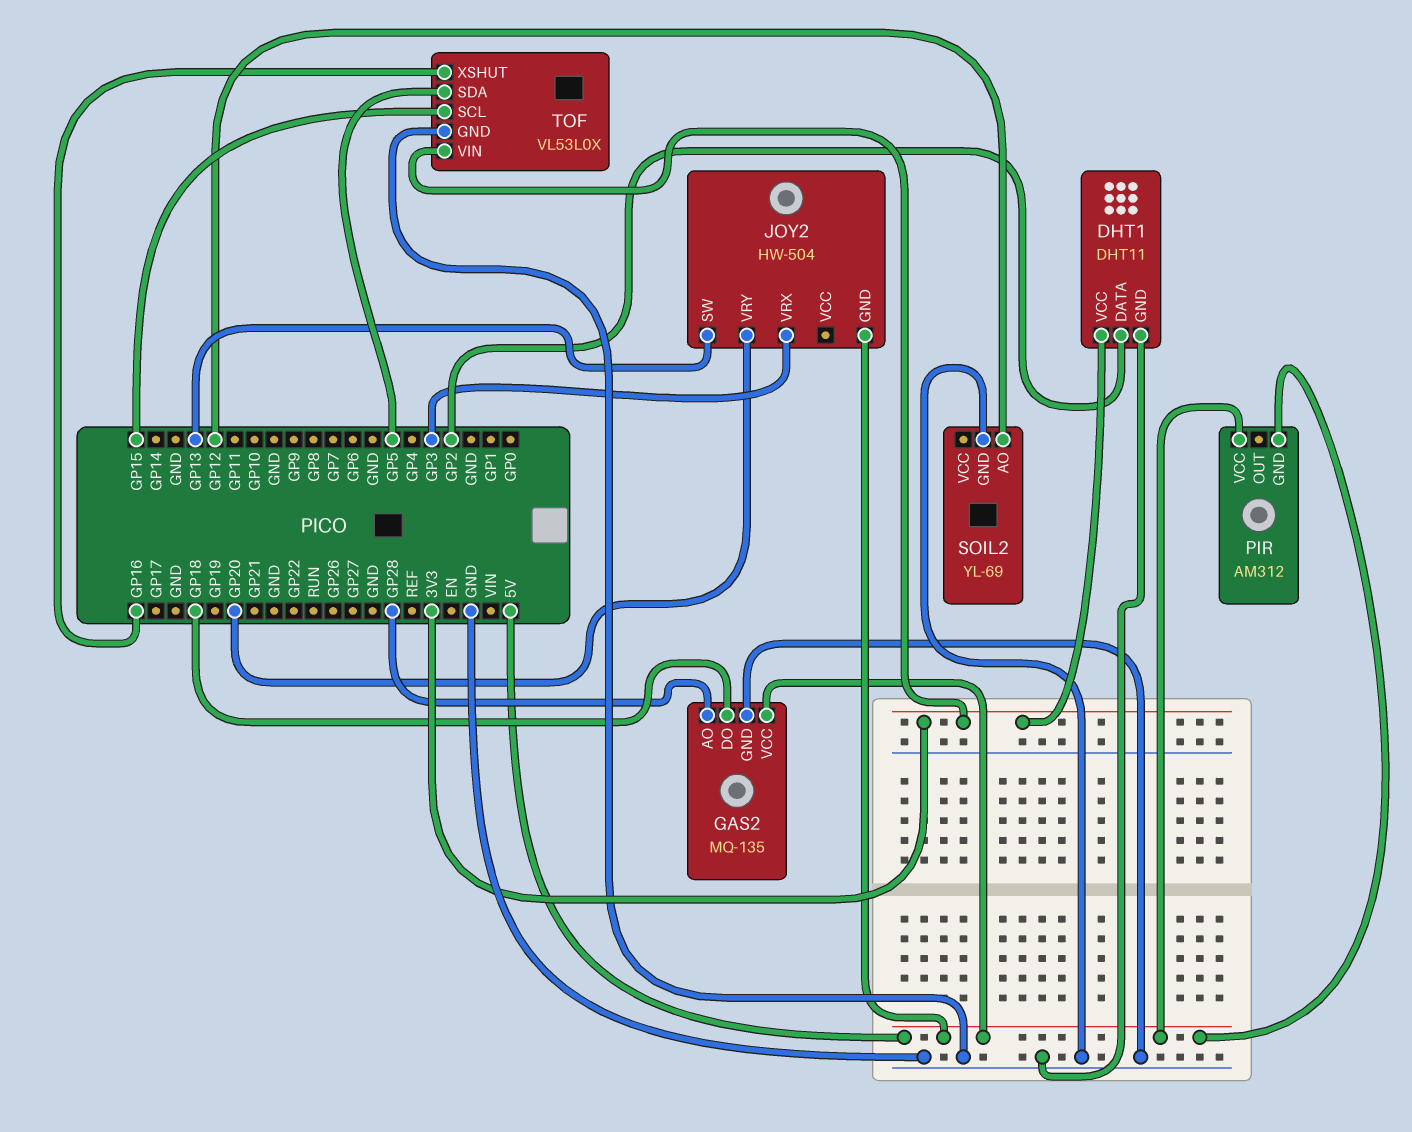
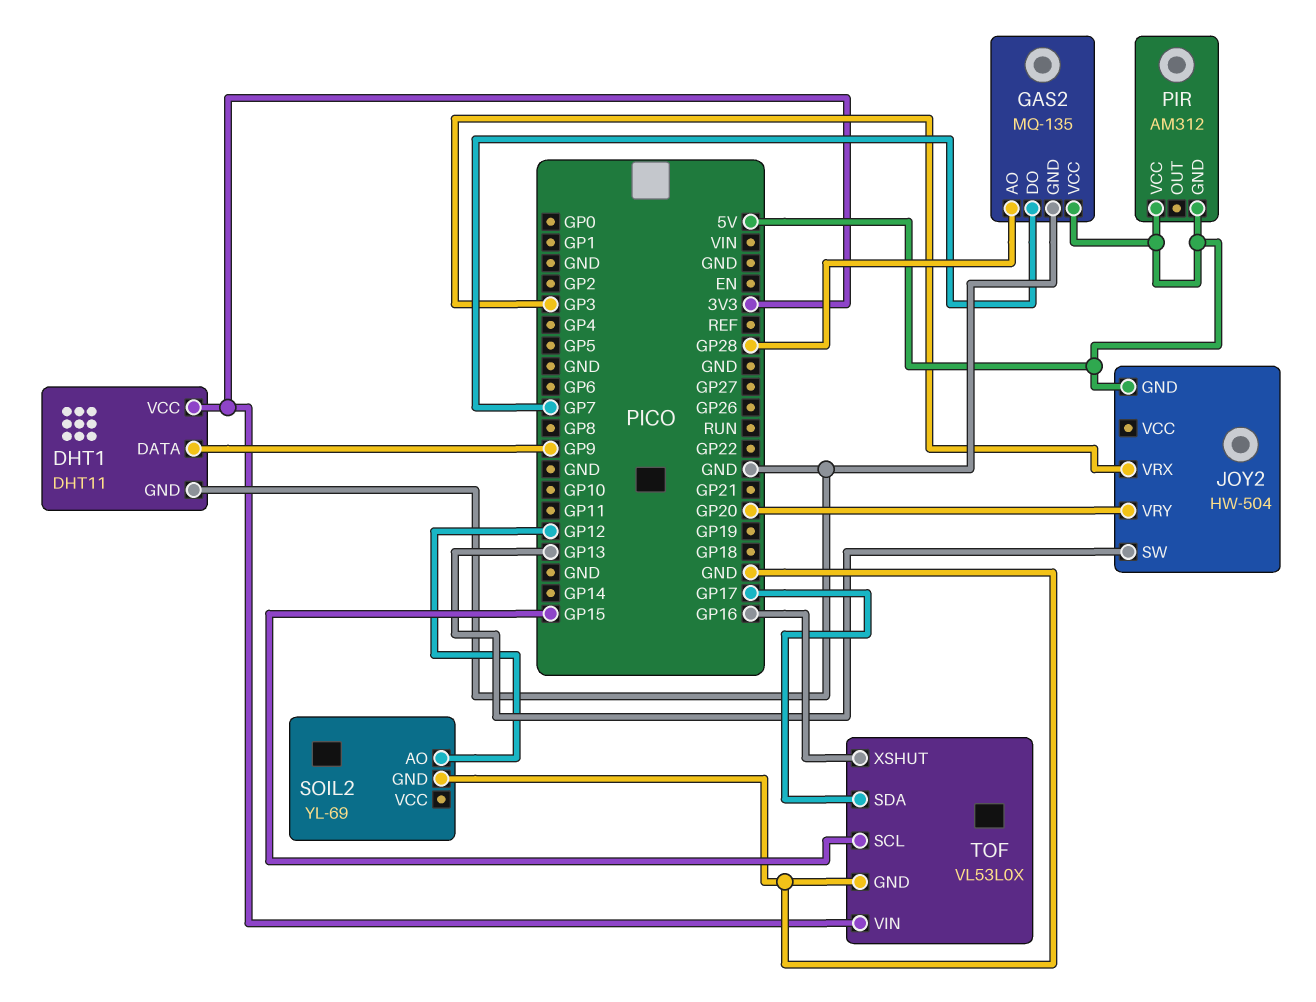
DHT1 pin DATA: GP2 -> GP9
GAS2 pin DO: GP18 -> GP7
TOF pin SDA: GP5 -> GP17

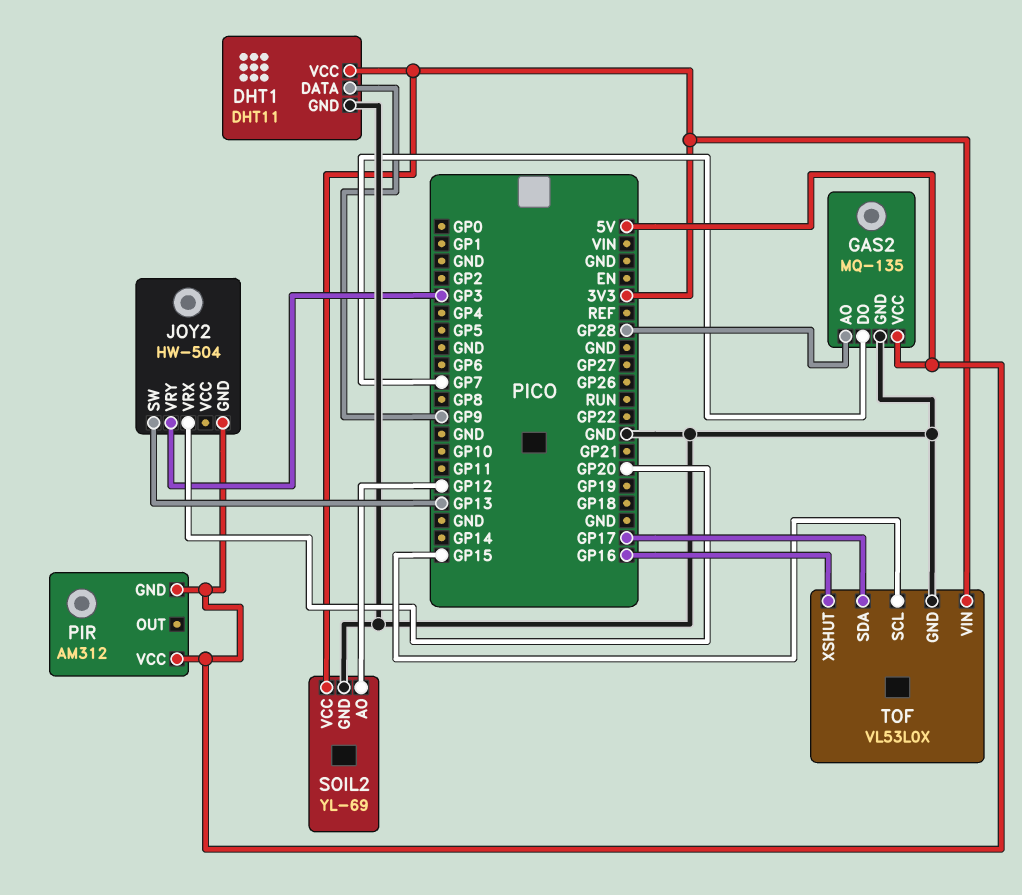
JOY2 pin VRX: GP3 -> GP20
JOY2 pin VRY: GP20 -> GP3
SOIL2 pin VCC: none -> 3V3

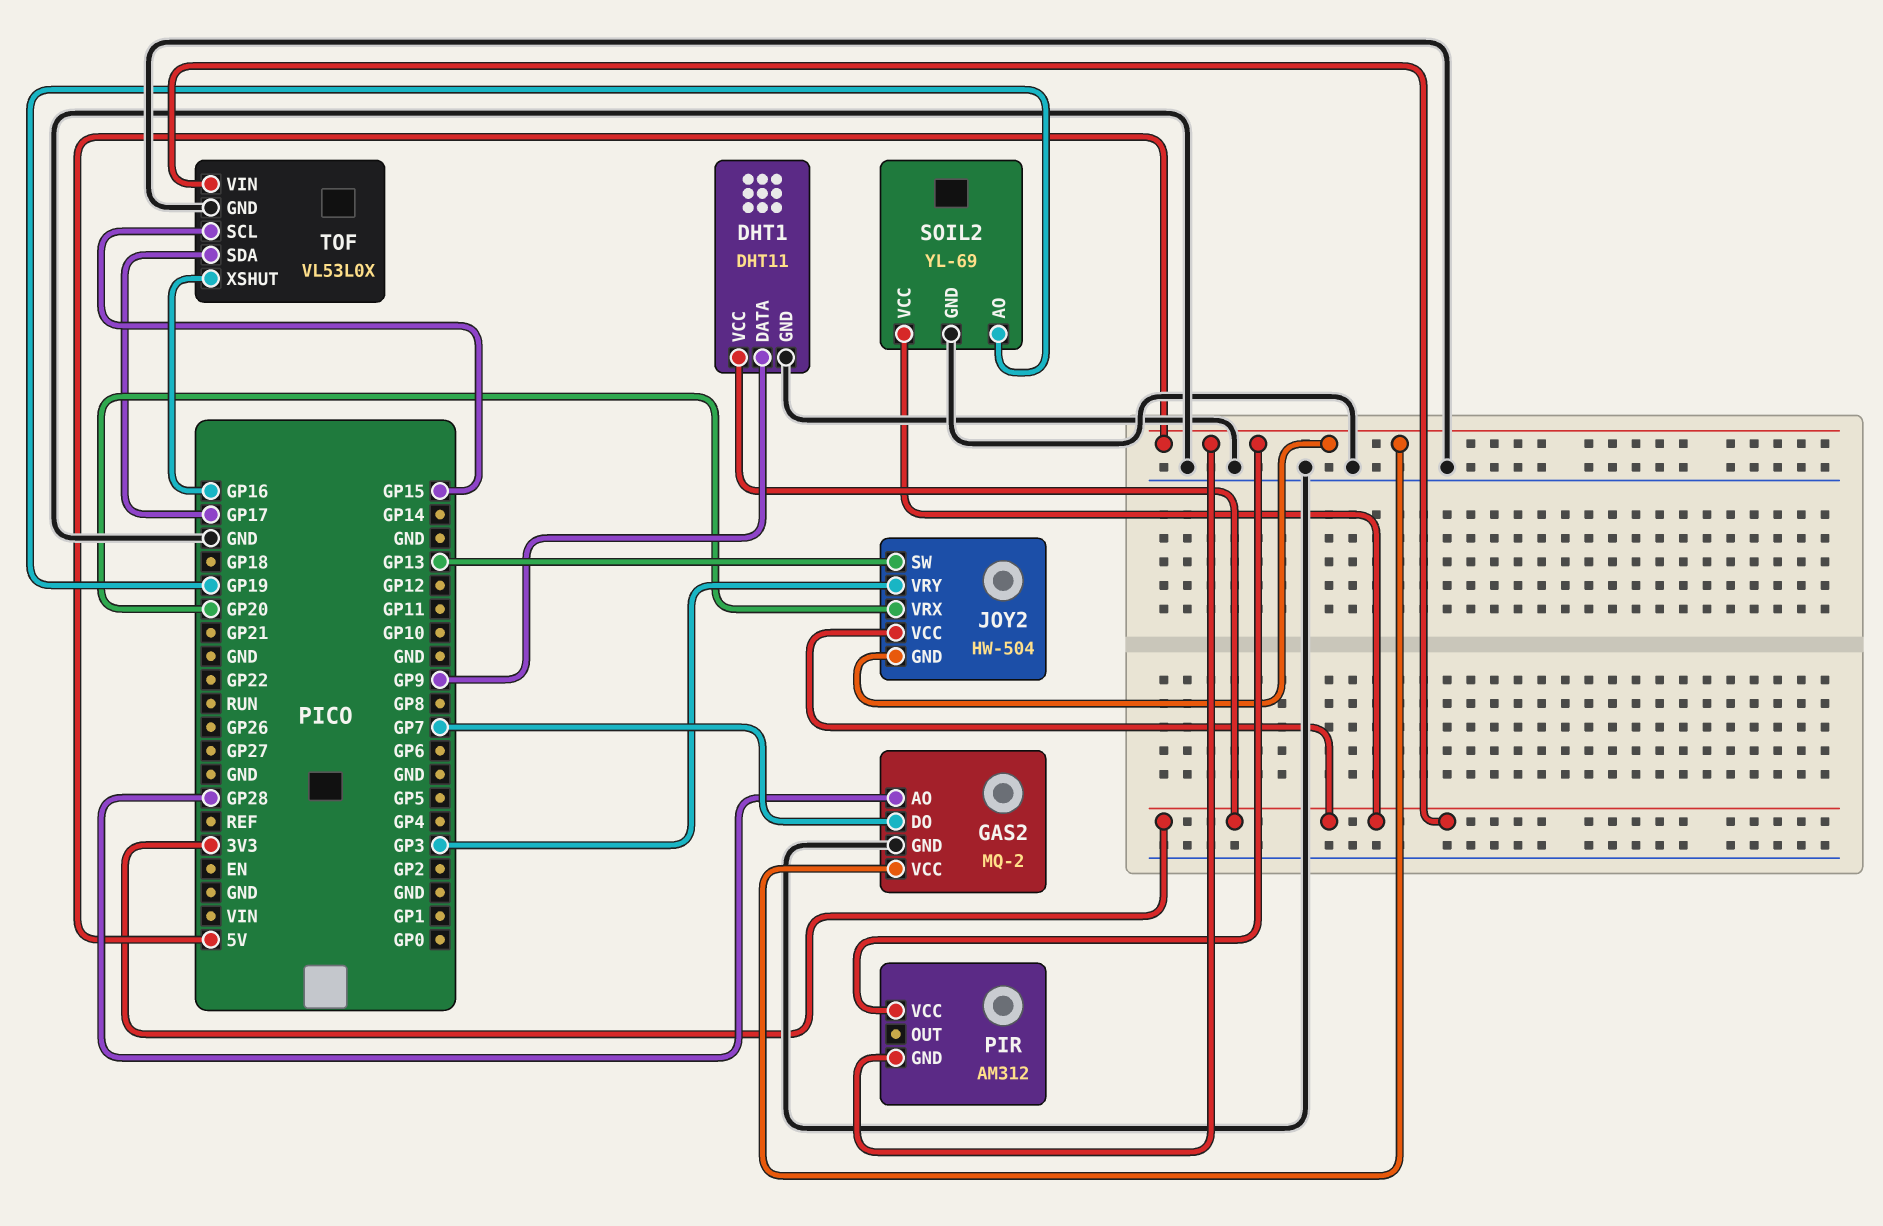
GAS2: MQ-135 -> MQ-2
JOY2 pin VCC: none -> 3V3
SOIL2 pin AO: GP12 -> GP19

